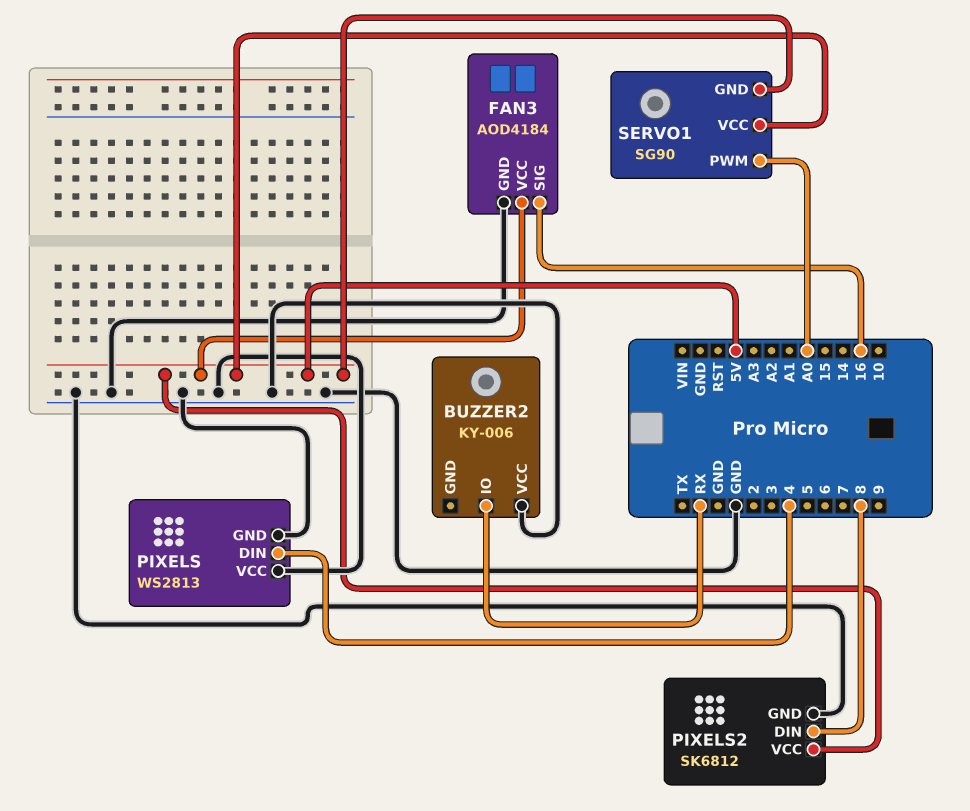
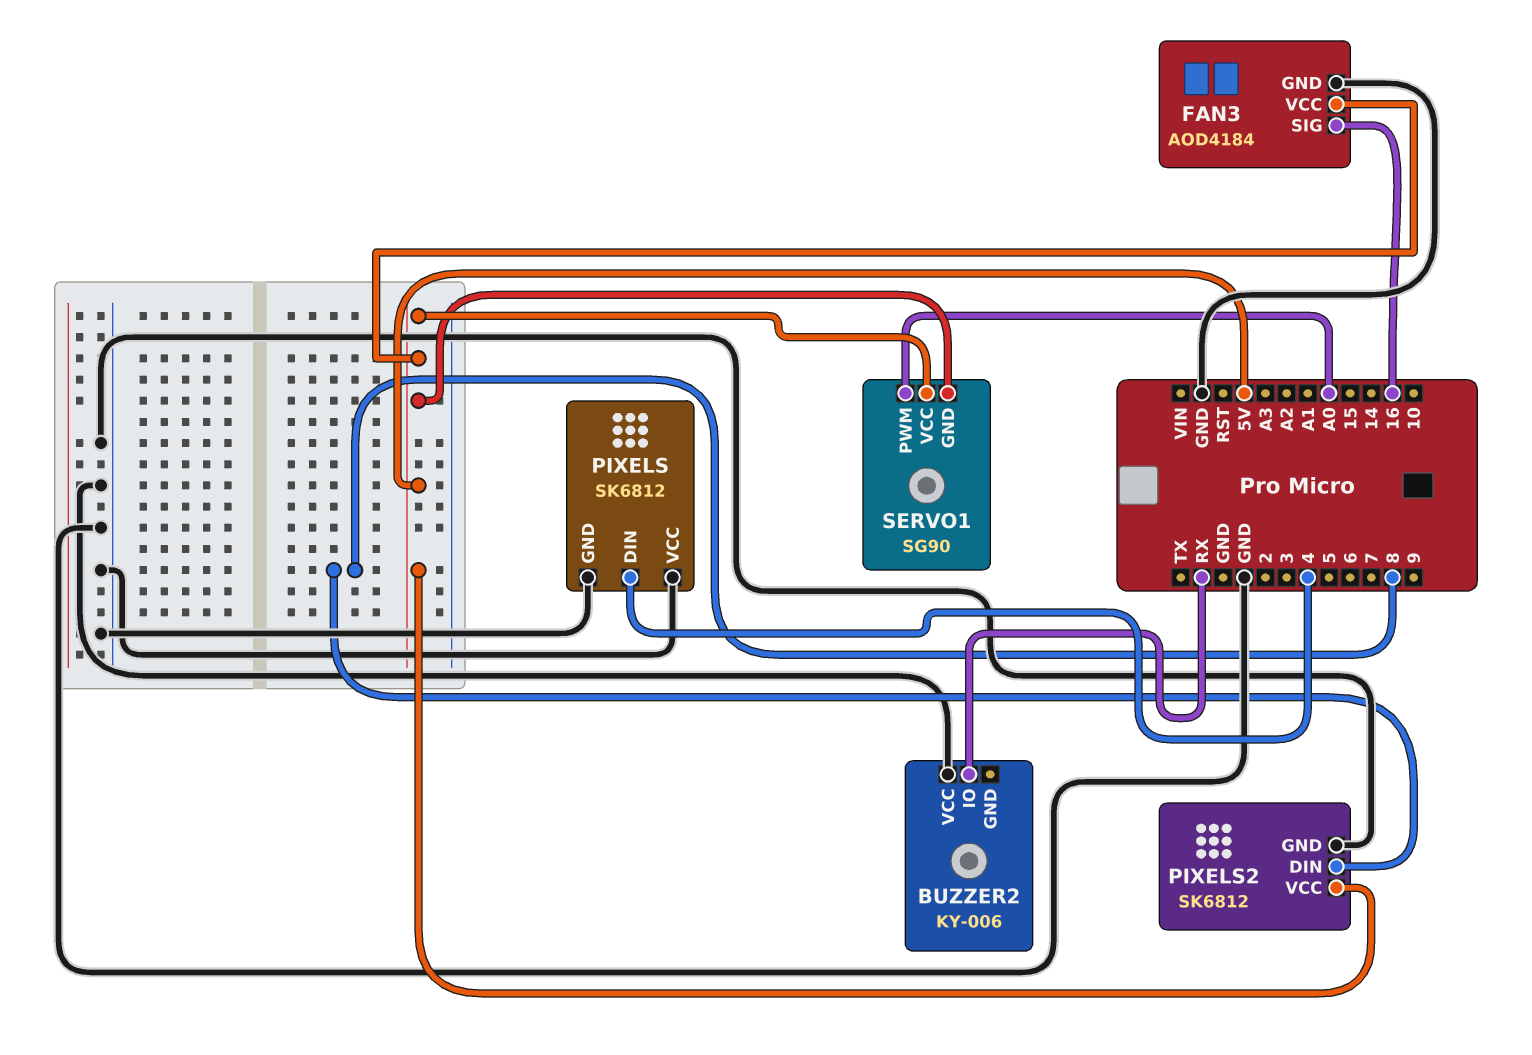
PIXELS: WS2813 -> SK6812

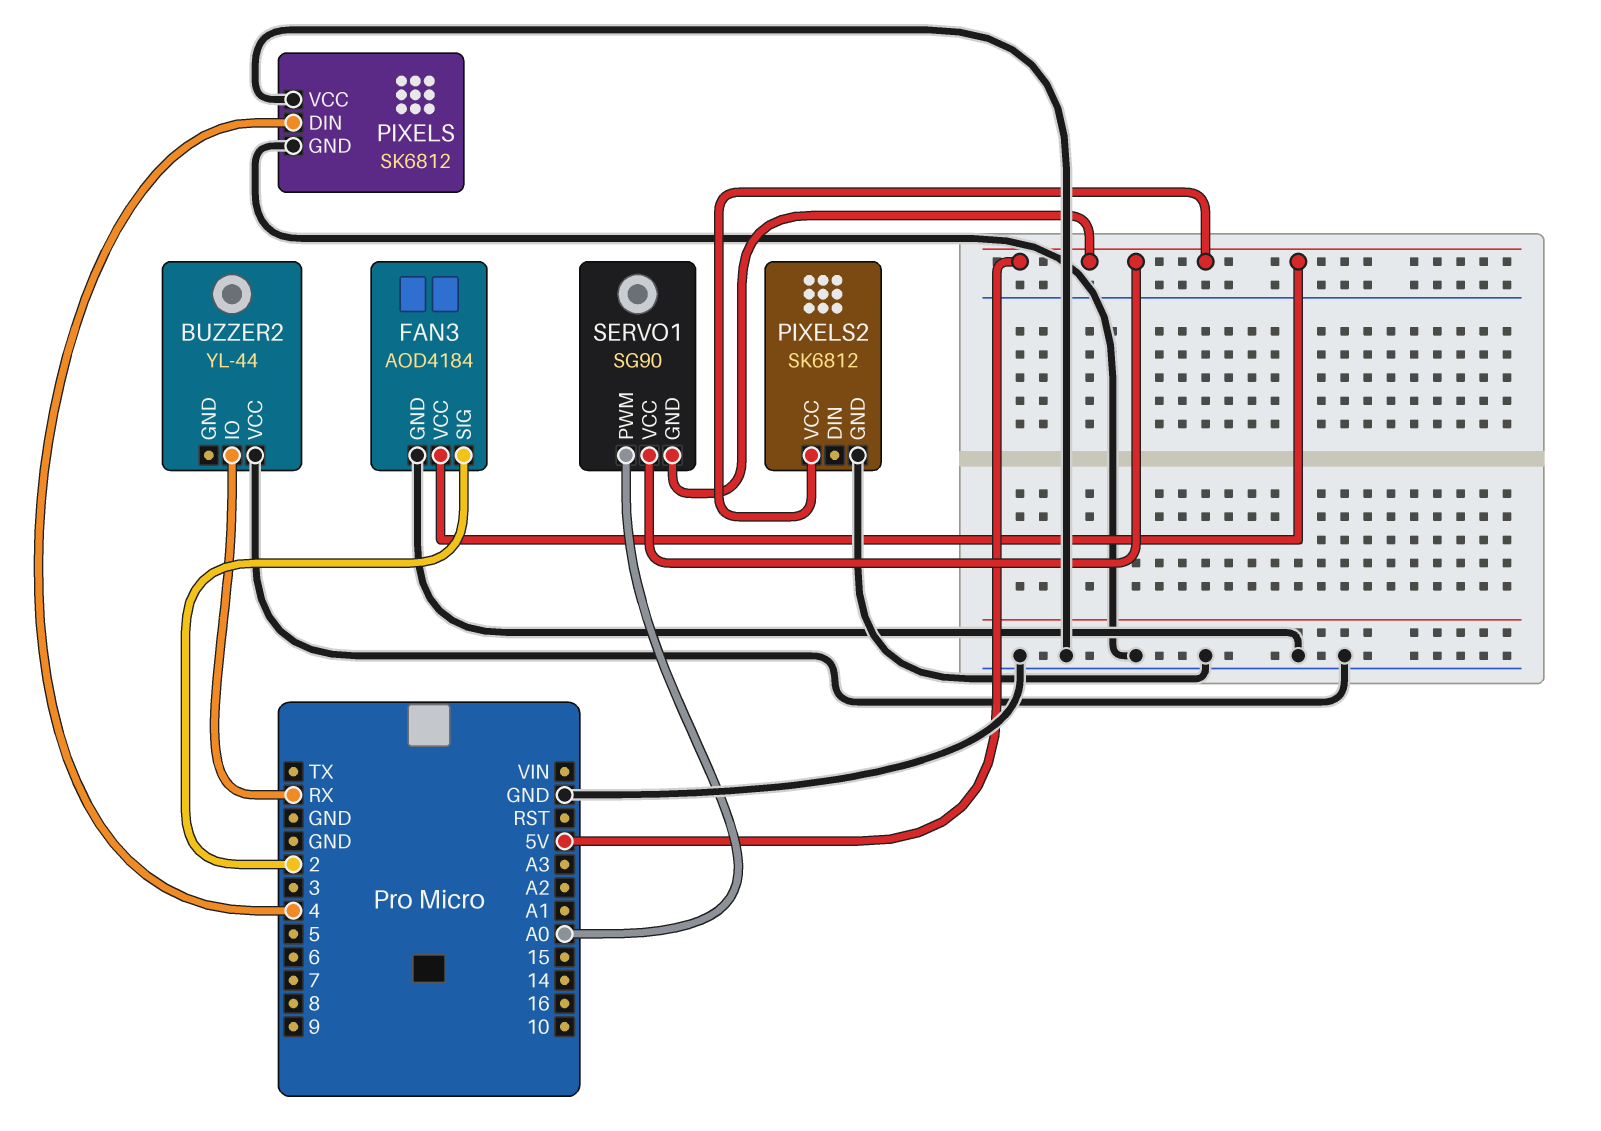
BUZZER2: KY-006 -> YL-44
FAN3 pin SIG: 16 -> 2
PIXELS2 pin DIN: 8 -> none

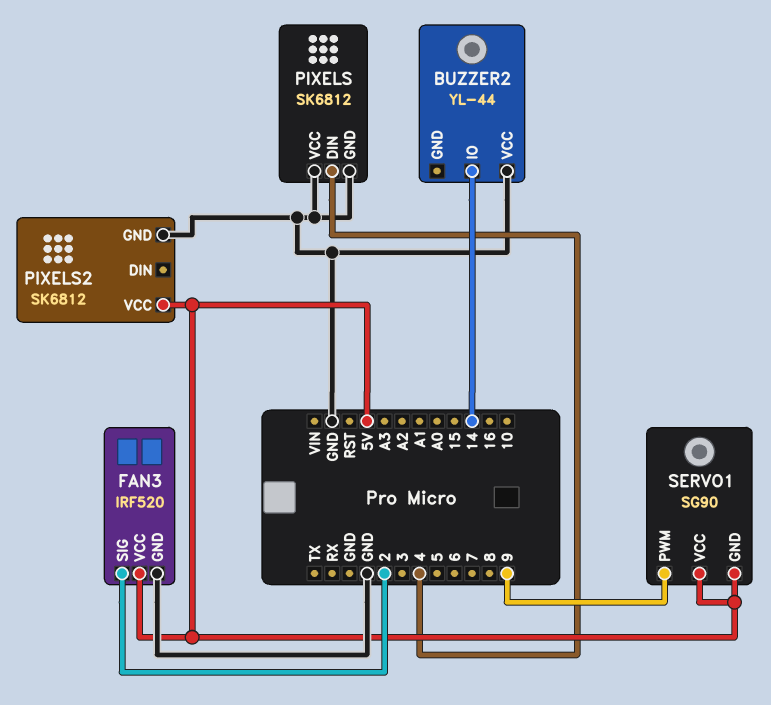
BUZZER2 pin IO: RX -> 14
FAN3: AOD4184 -> IRF520
SERVO1 pin PWM: A0 -> 9

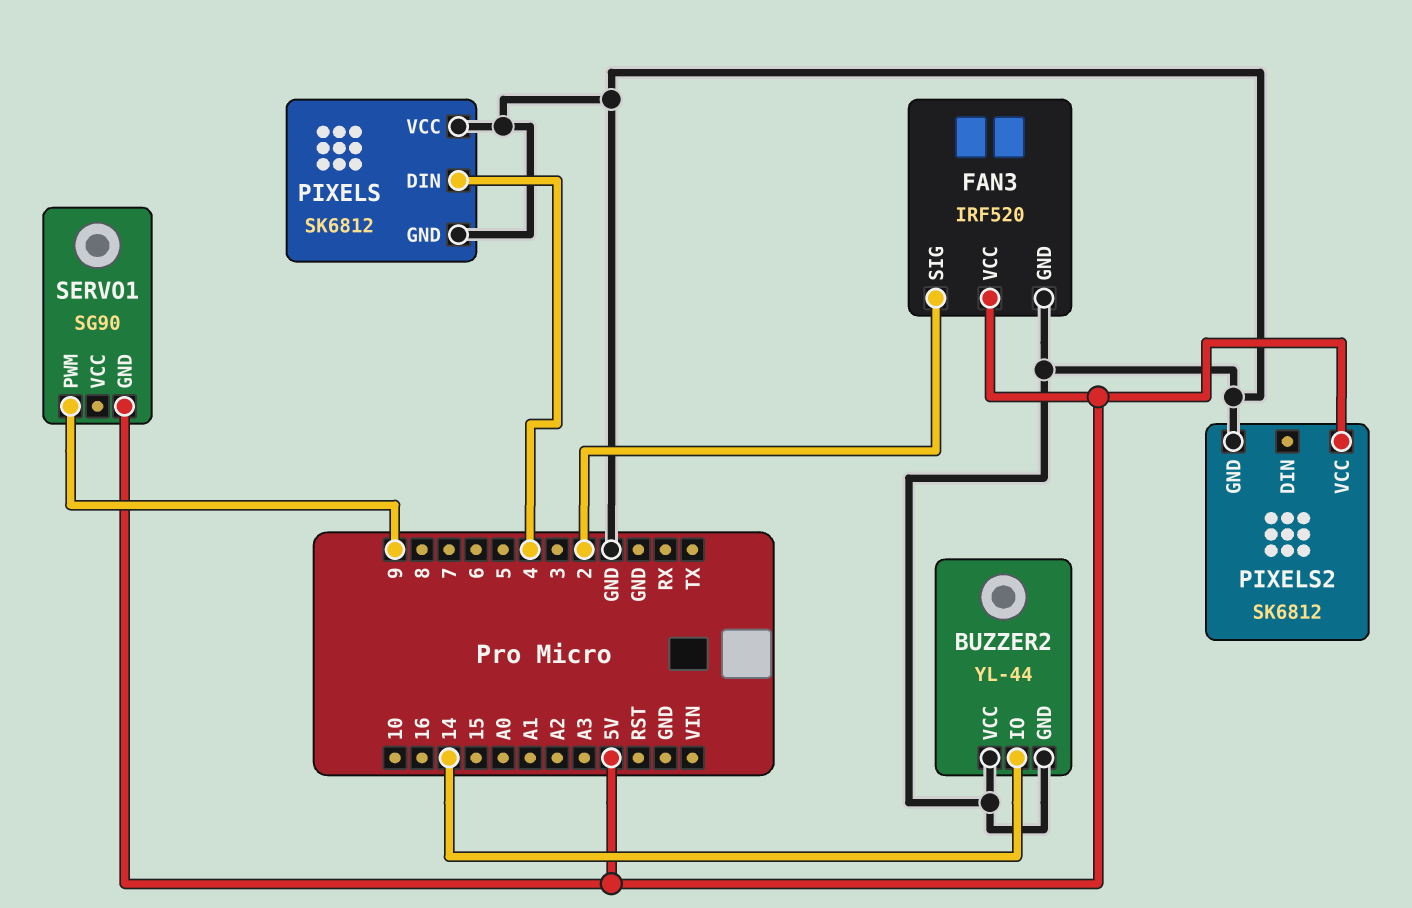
BUZZER2 pin GND: none -> GND
SERVO1 pin VCC: 5V -> none

